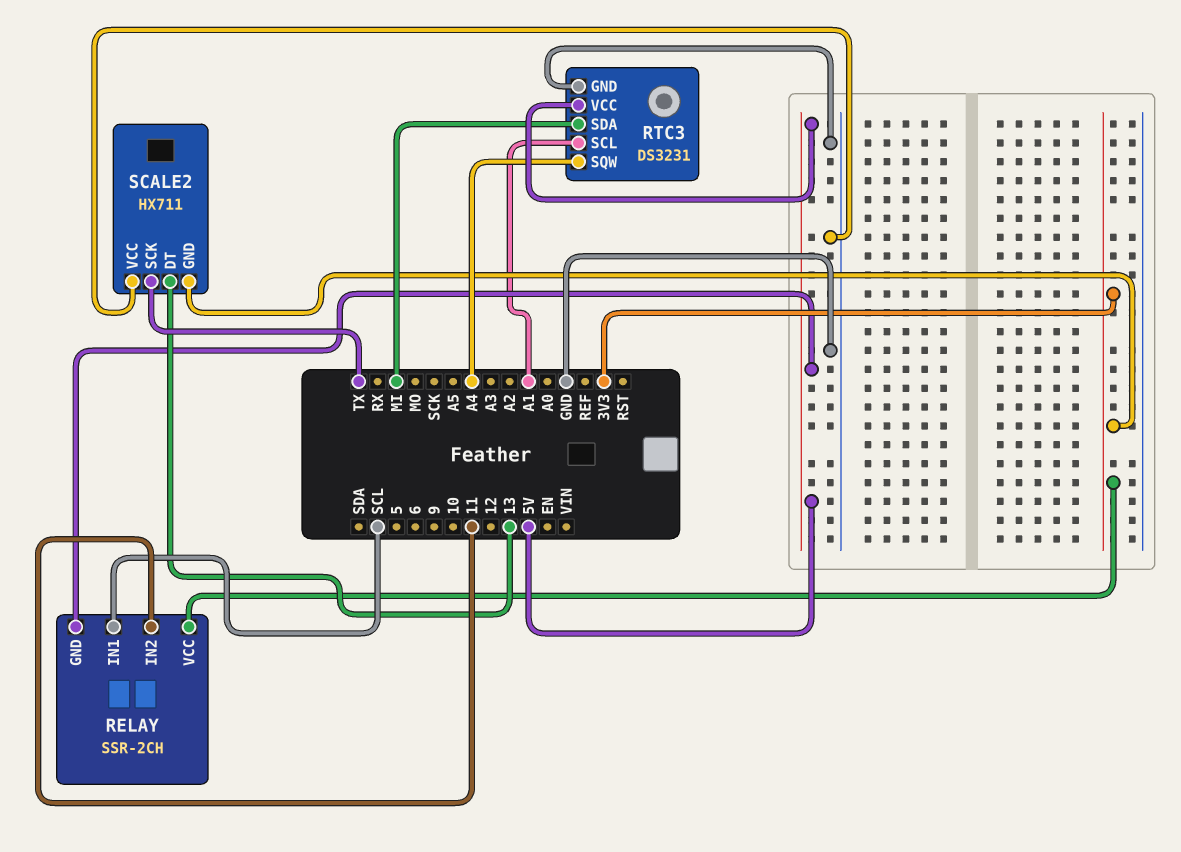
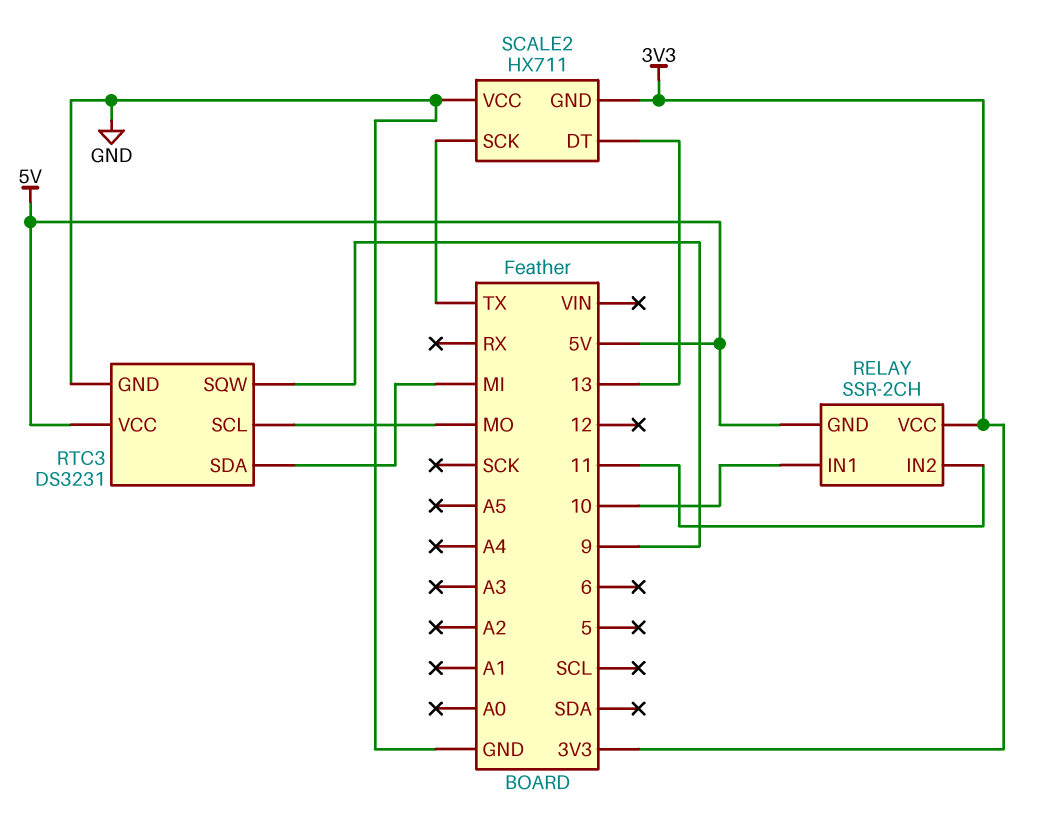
RELAY pin IN1: SCL -> 10
RTC3 pin SCL: A1 -> MO
RTC3 pin SQW: A4 -> 9

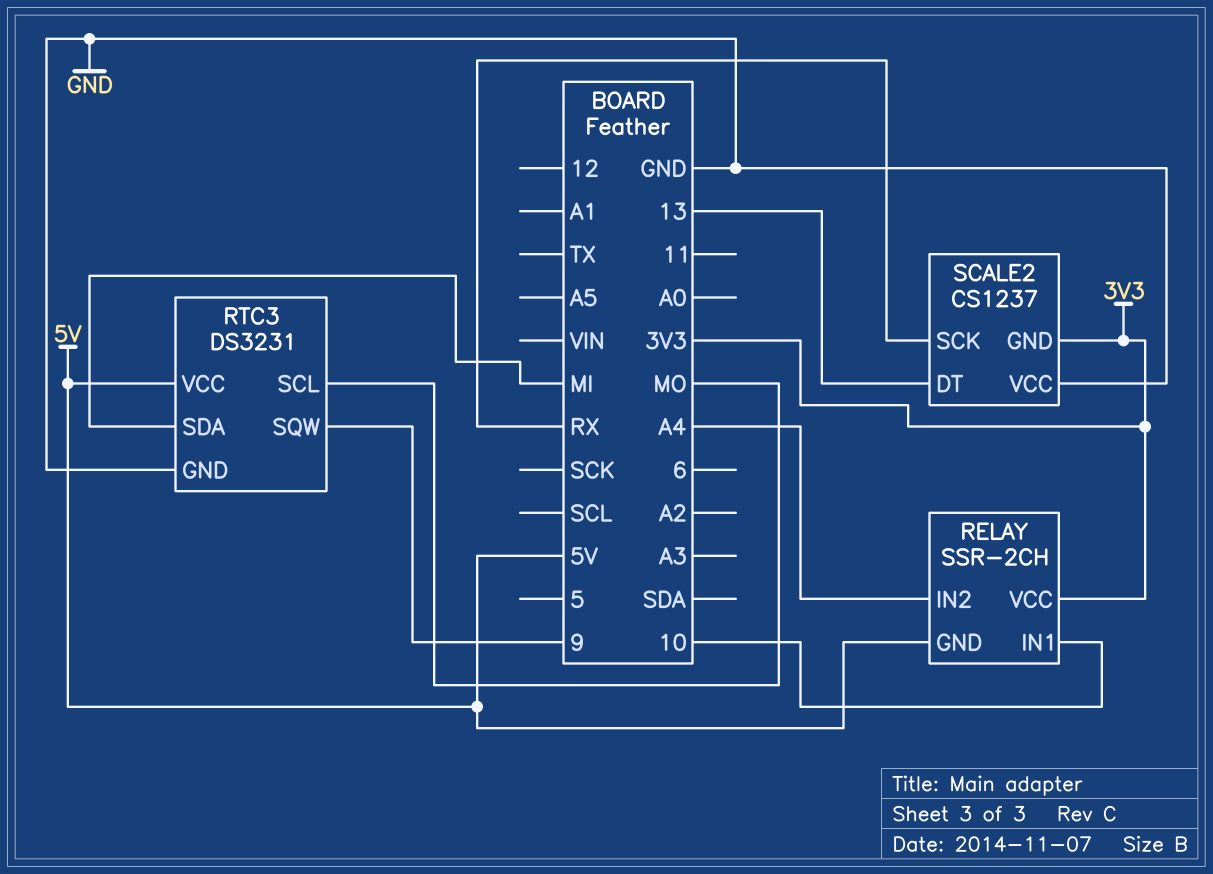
RELAY pin IN2: 11 -> A4
SCALE2: HX711 -> CS1237
SCALE2 pin SCK: TX -> RX

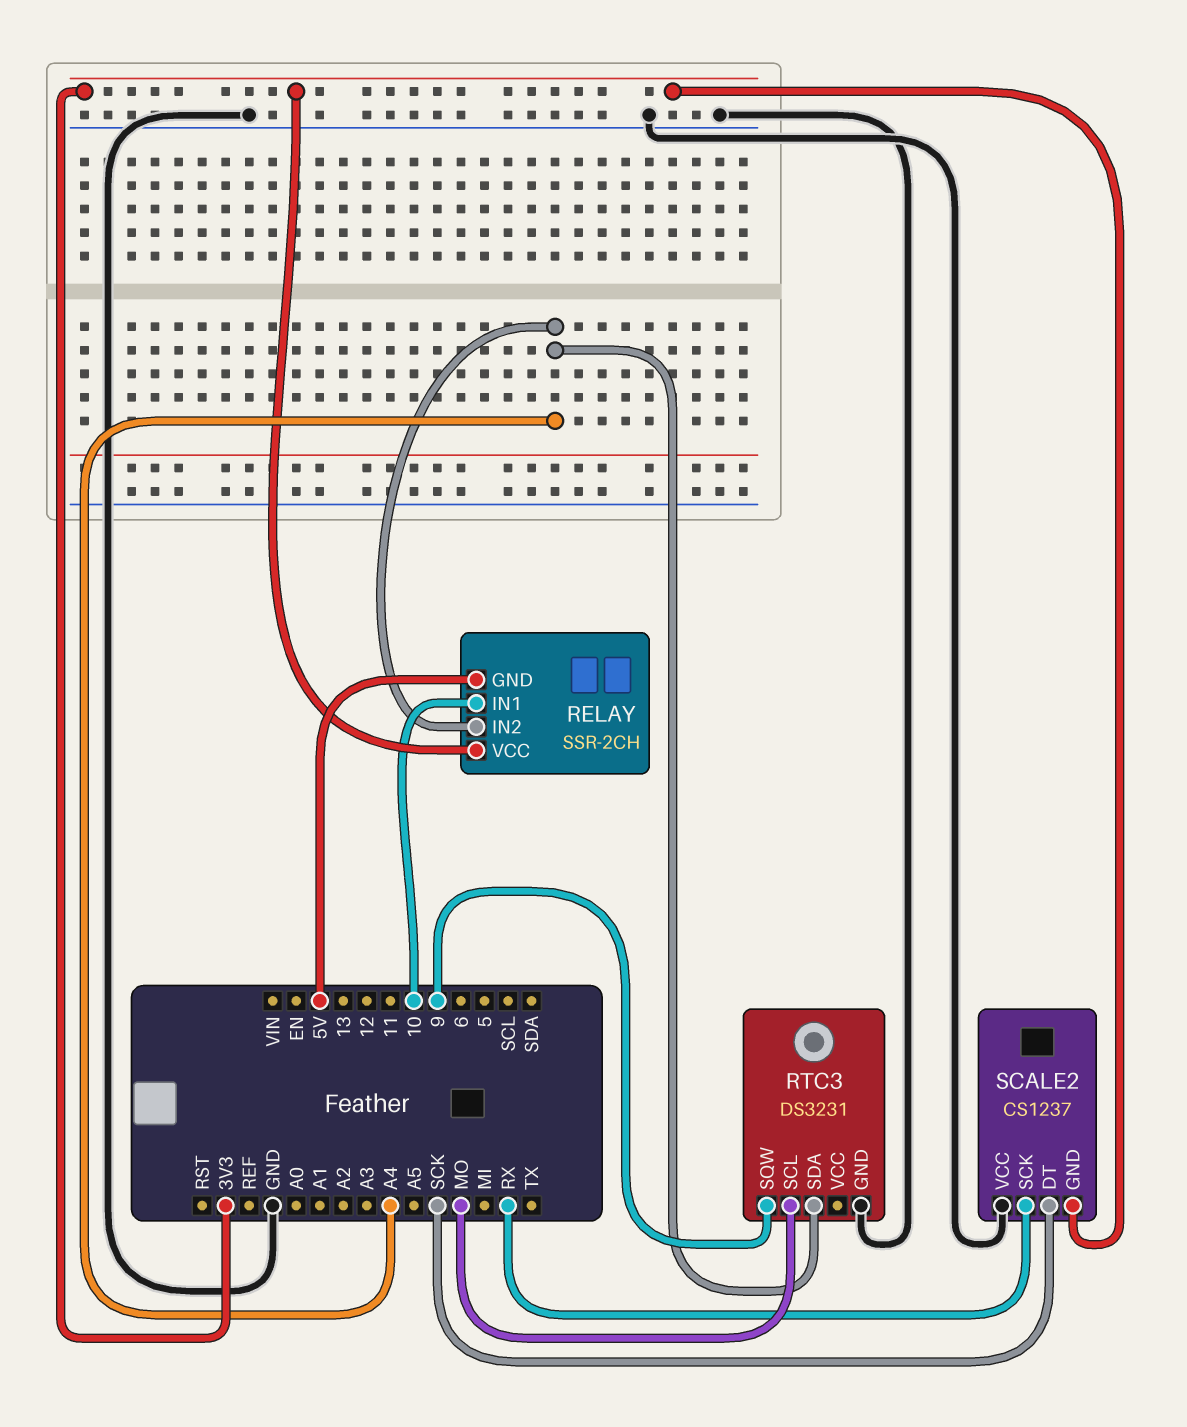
RTC3 pin SDA: MI -> A4
RTC3 pin VCC: 5V -> none
SCALE2 pin DT: 13 -> SCK

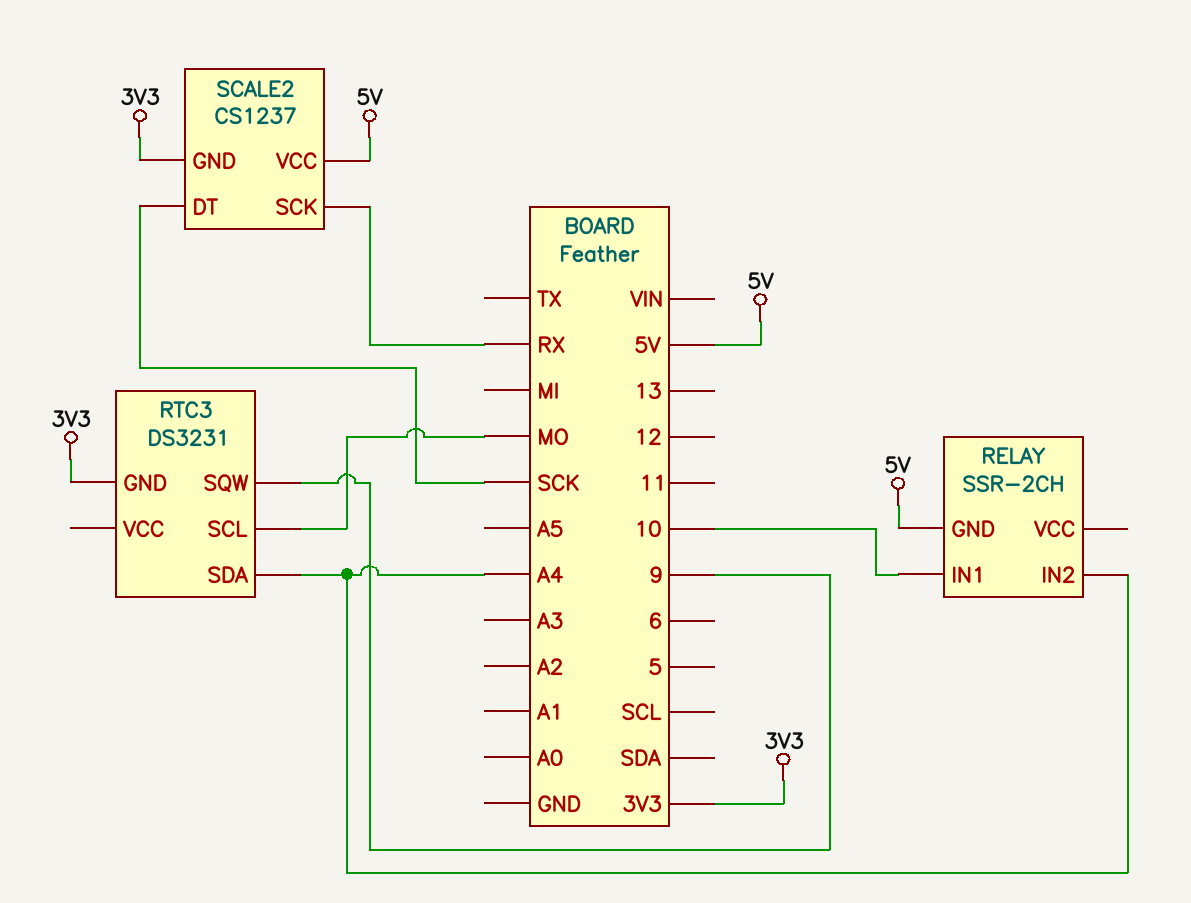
RELAY pin VCC: 3V3 -> none
RTC3 pin GND: GND -> 3V3
SCALE2 pin VCC: GND -> 5V

